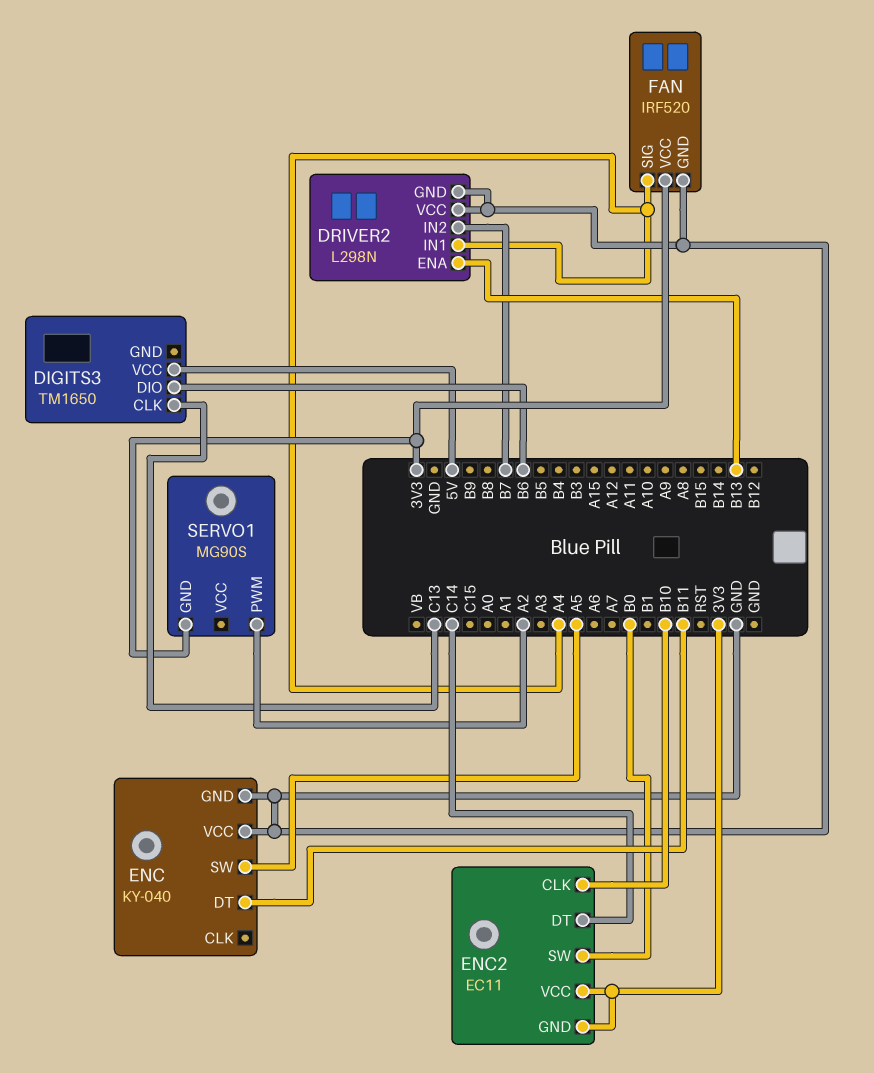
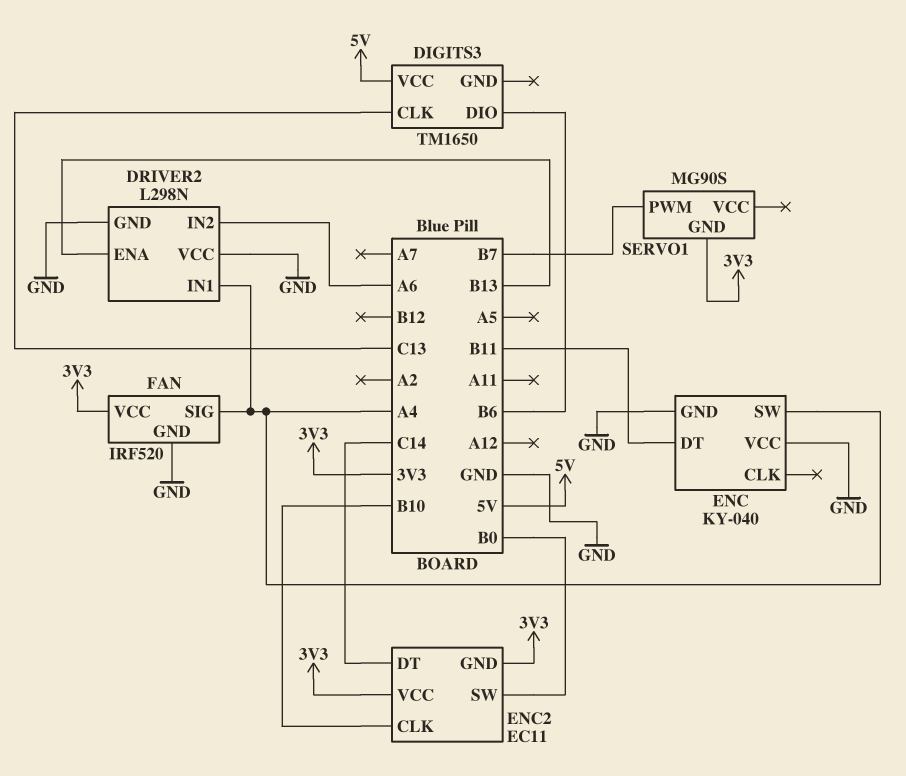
DRIVER2 pin IN2: B7 -> A6
ENC pin SW: A5 -> A4
SERVO1 pin PWM: A2 -> B7

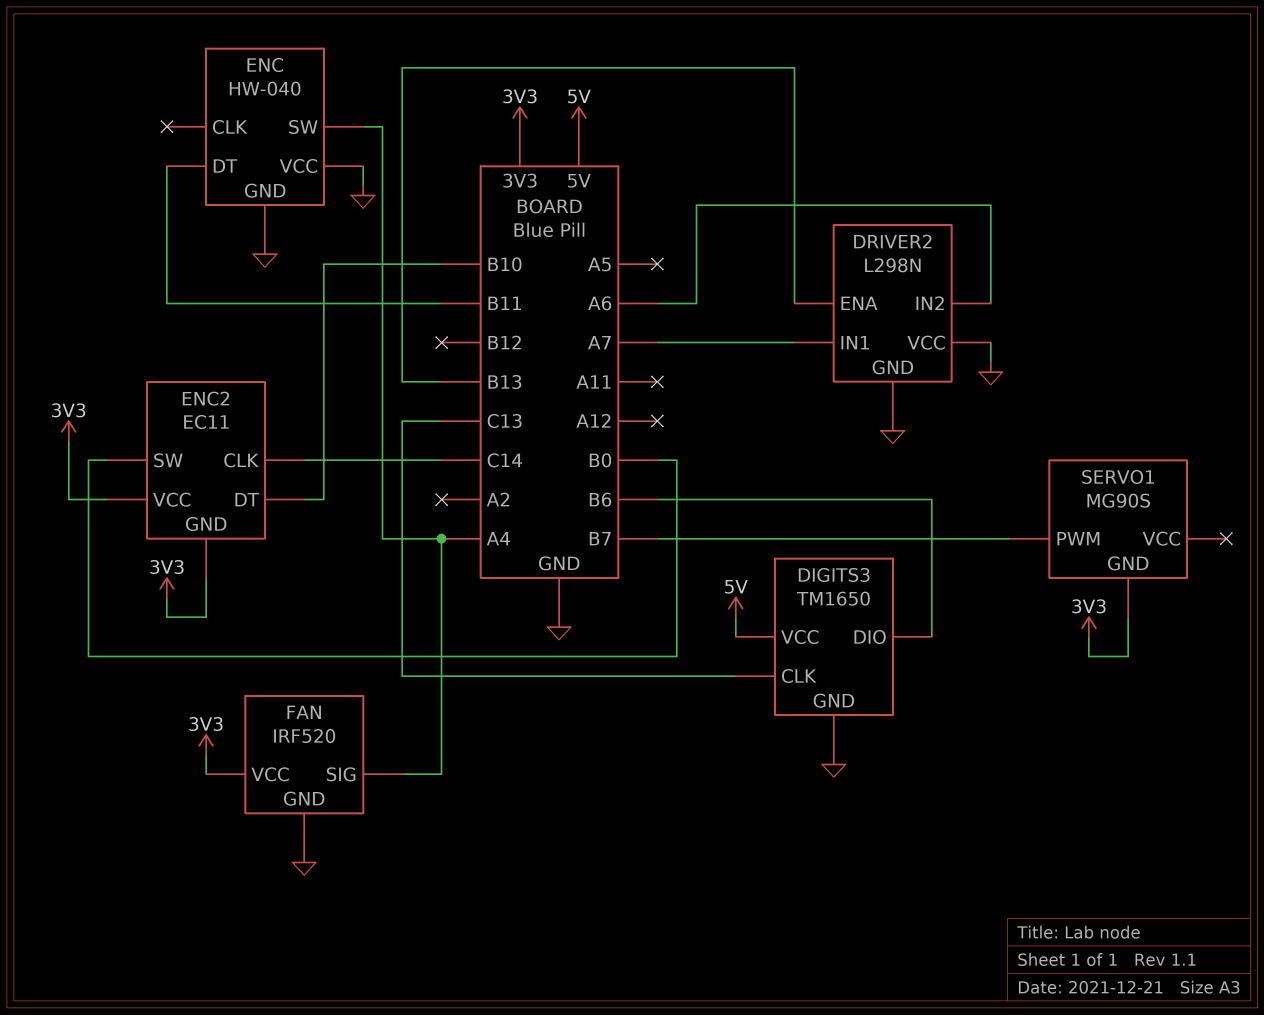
DIGITS3 pin GND: none -> GND
DRIVER2 pin IN1: A4 -> A7
ENC: KY-040 -> HW-040
ENC2 pin CLK: B10 -> C14
ENC2 pin DT: C14 -> B10

